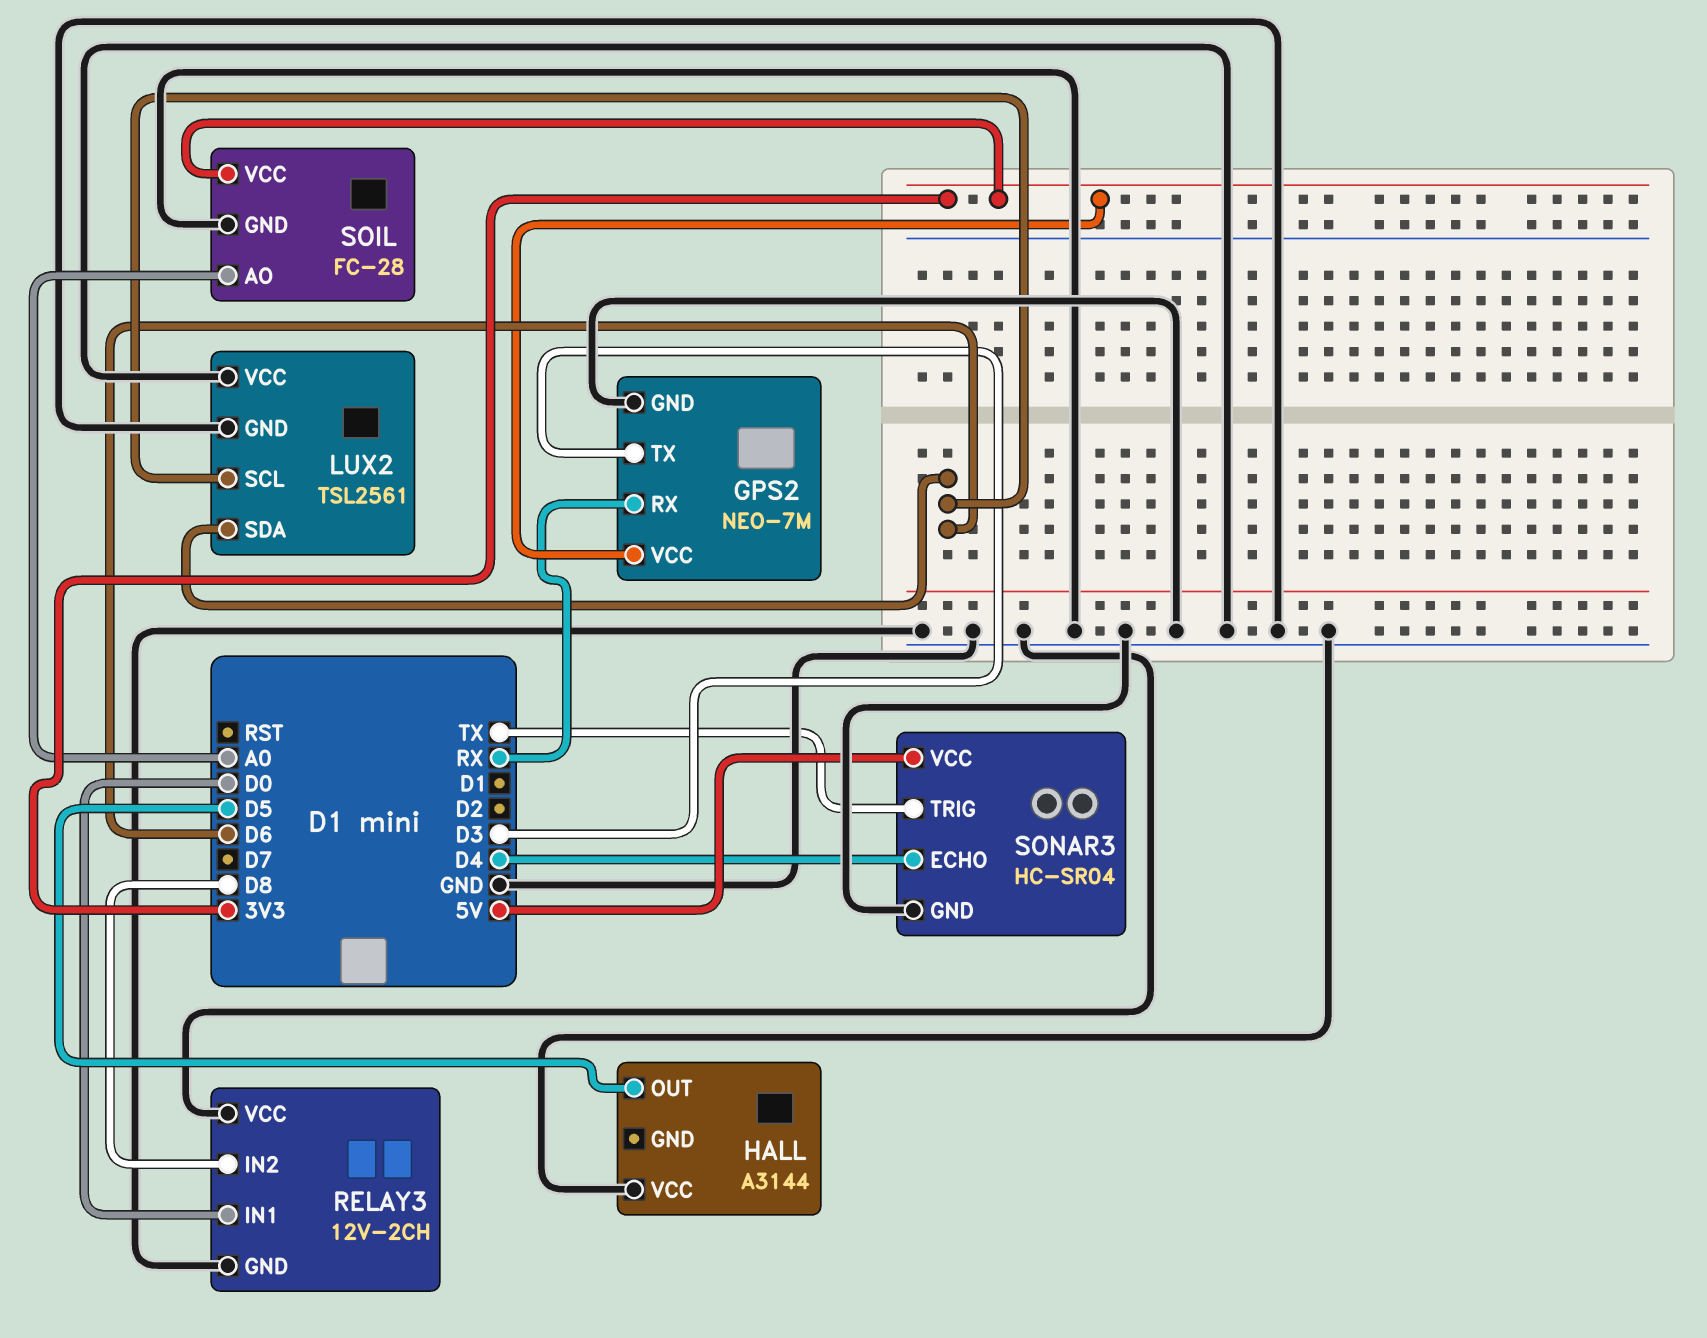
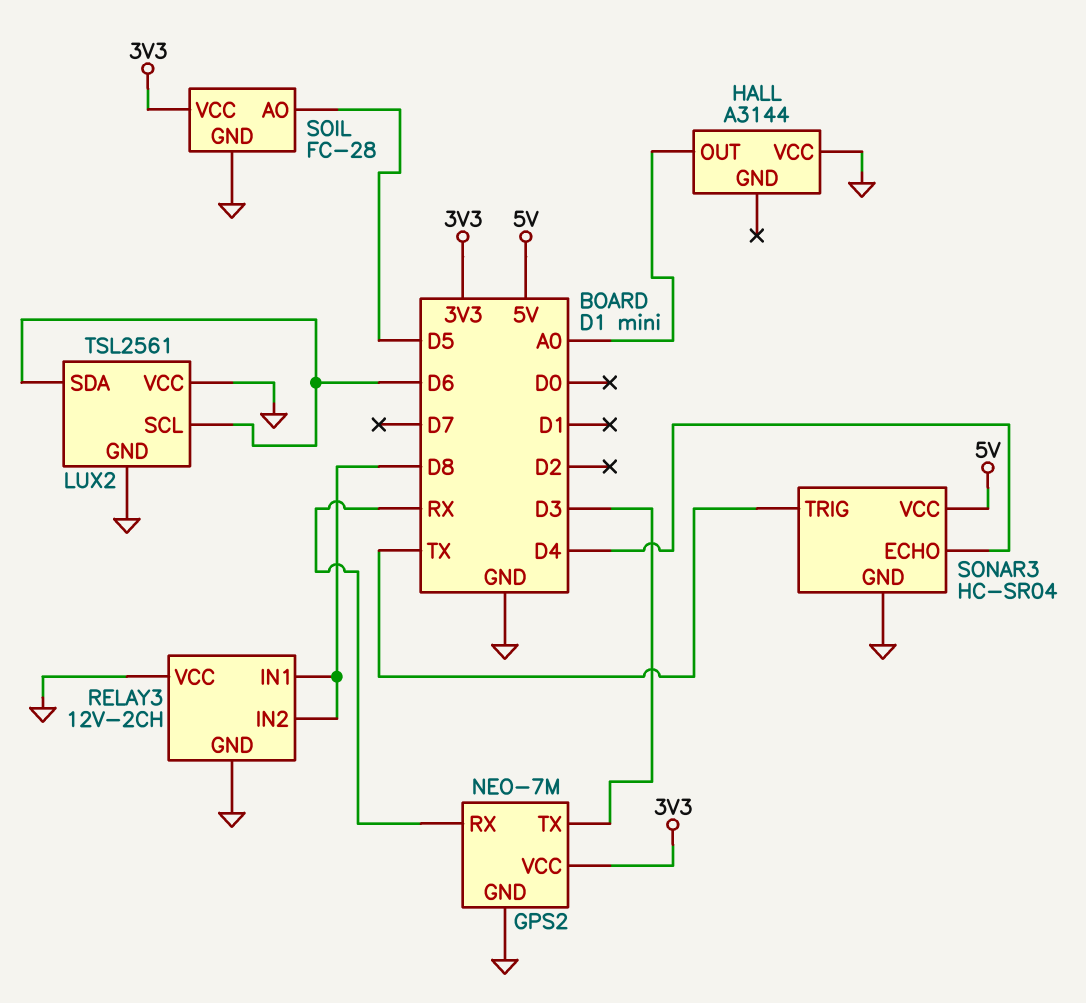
HALL pin OUT: D5 -> A0
RELAY3 pin IN1: D0 -> D8
SOIL pin AO: A0 -> D5

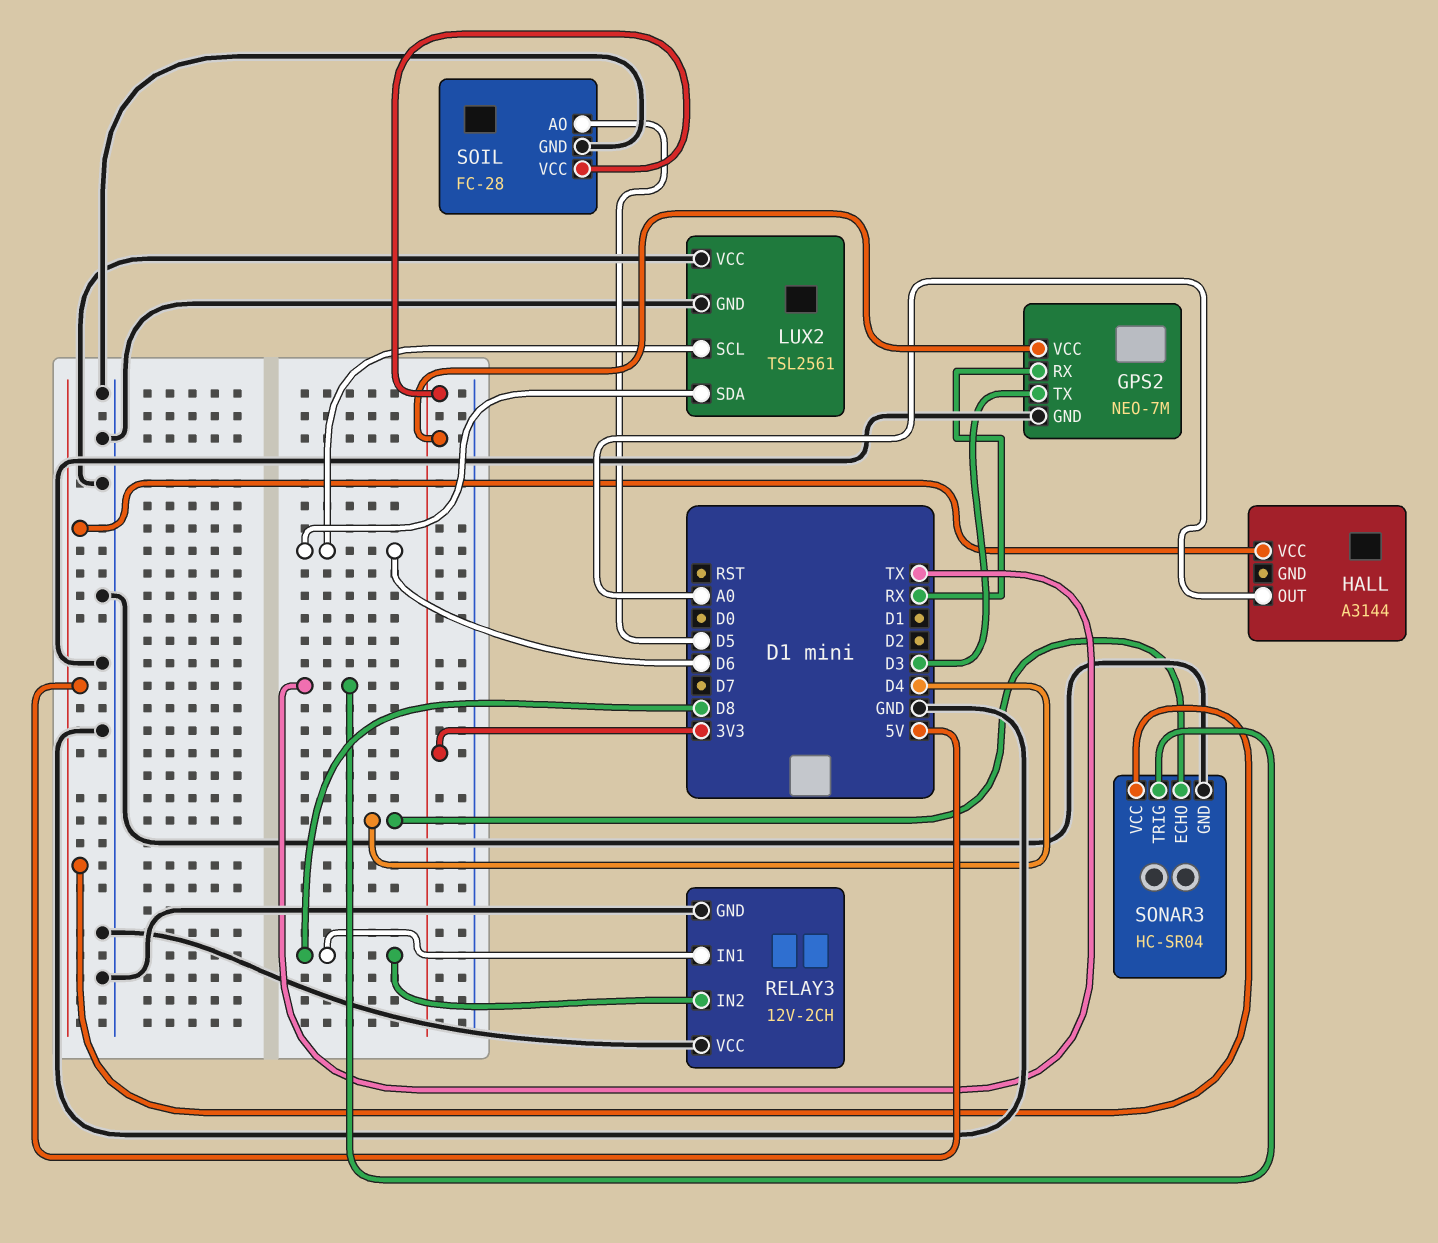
HALL pin VCC: GND -> 5V

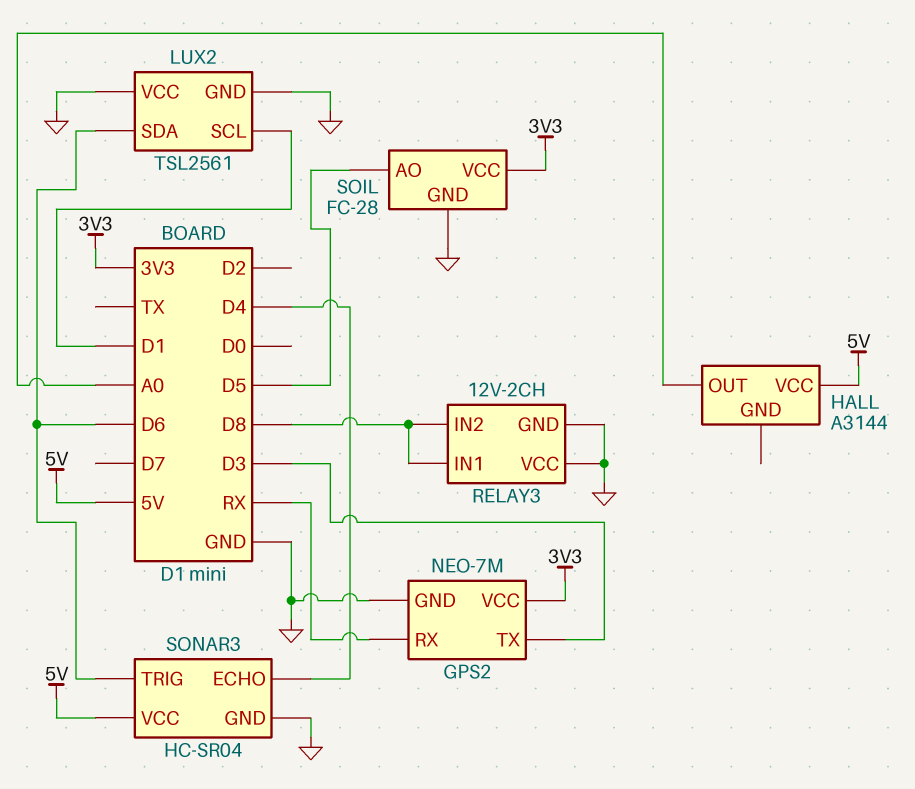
LUX2 pin SCL: D6 -> D1
SONAR3 pin TRIG: TX -> D6

